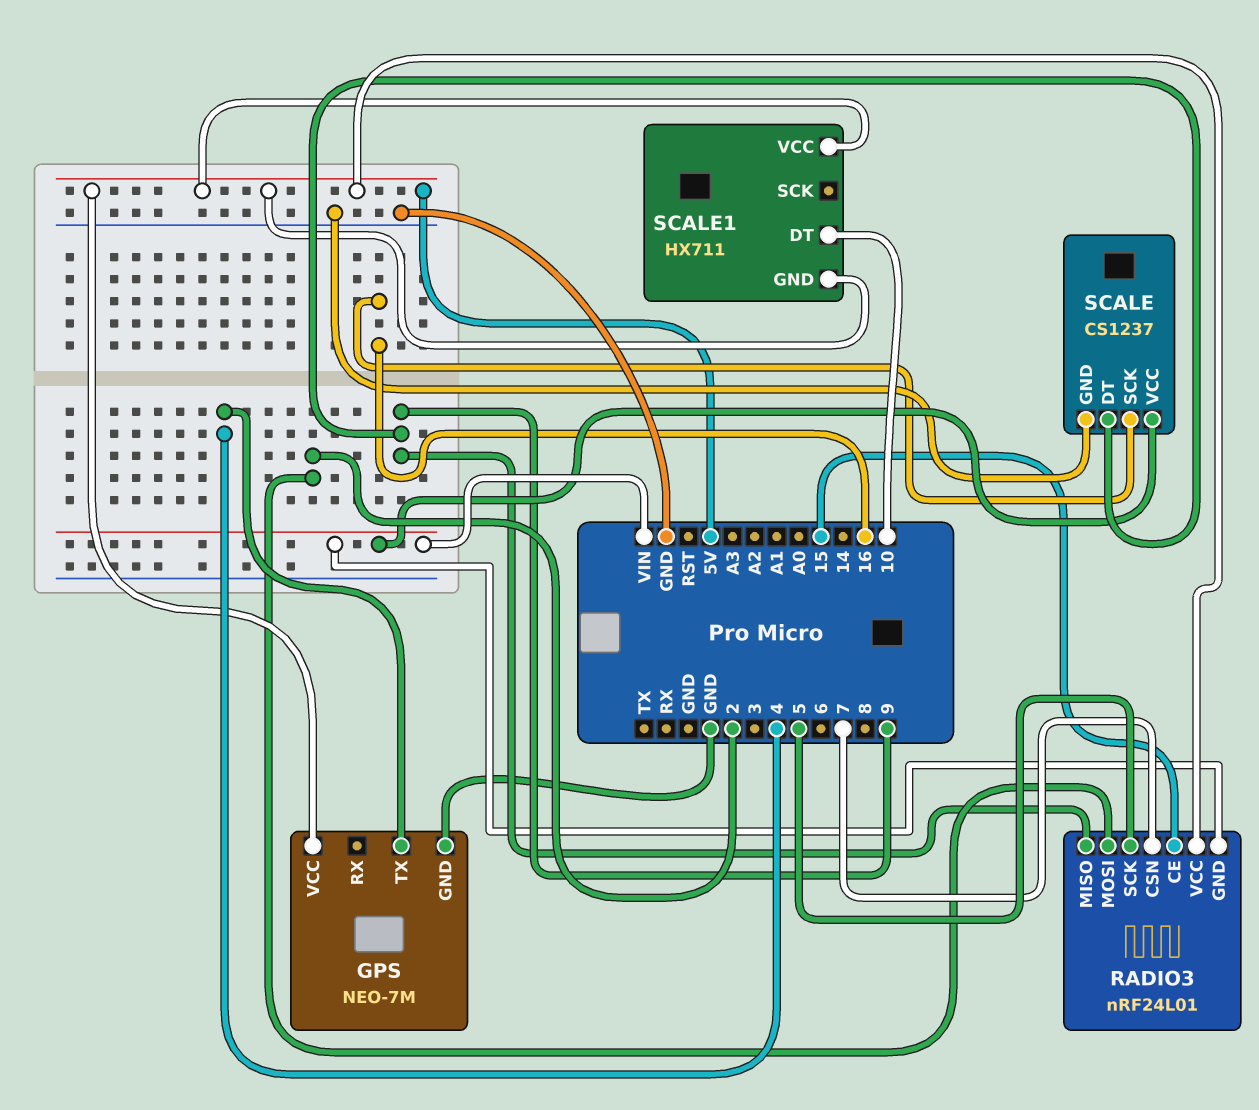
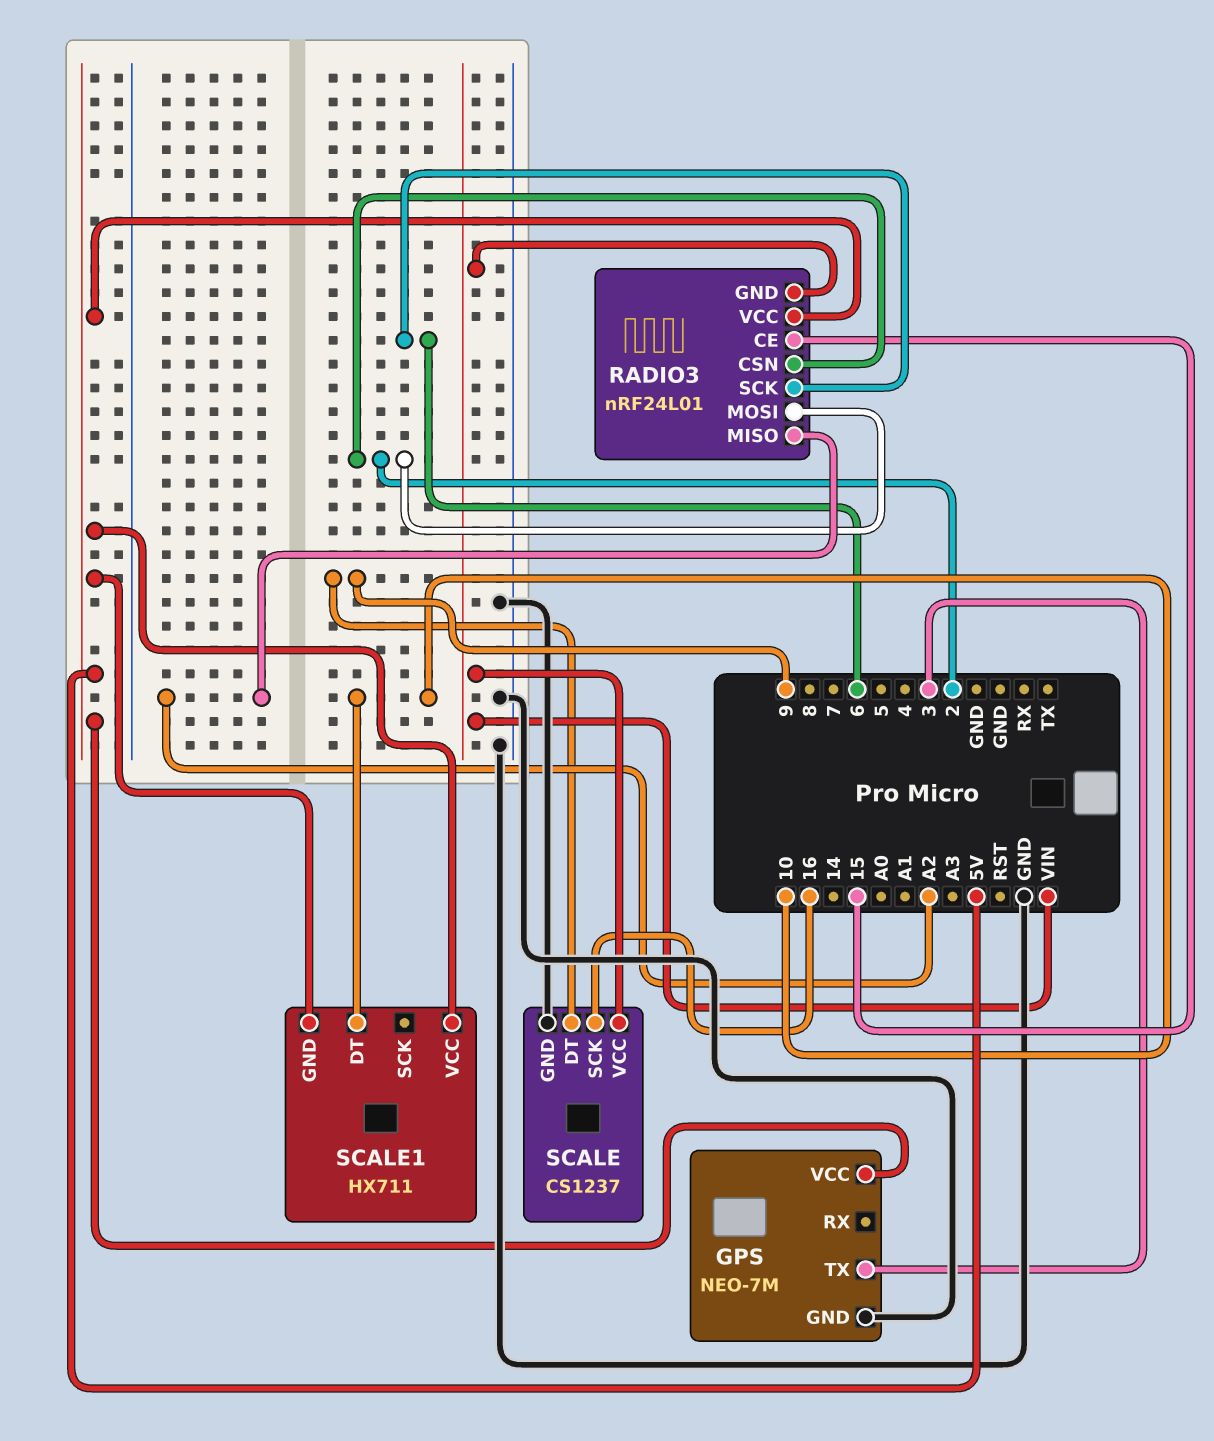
GPS pin TX: 4 -> 3
RADIO3 pin CSN: 7 -> 2
RADIO3 pin MISO: 9 -> A2
RADIO3 pin SCK: 5 -> 6

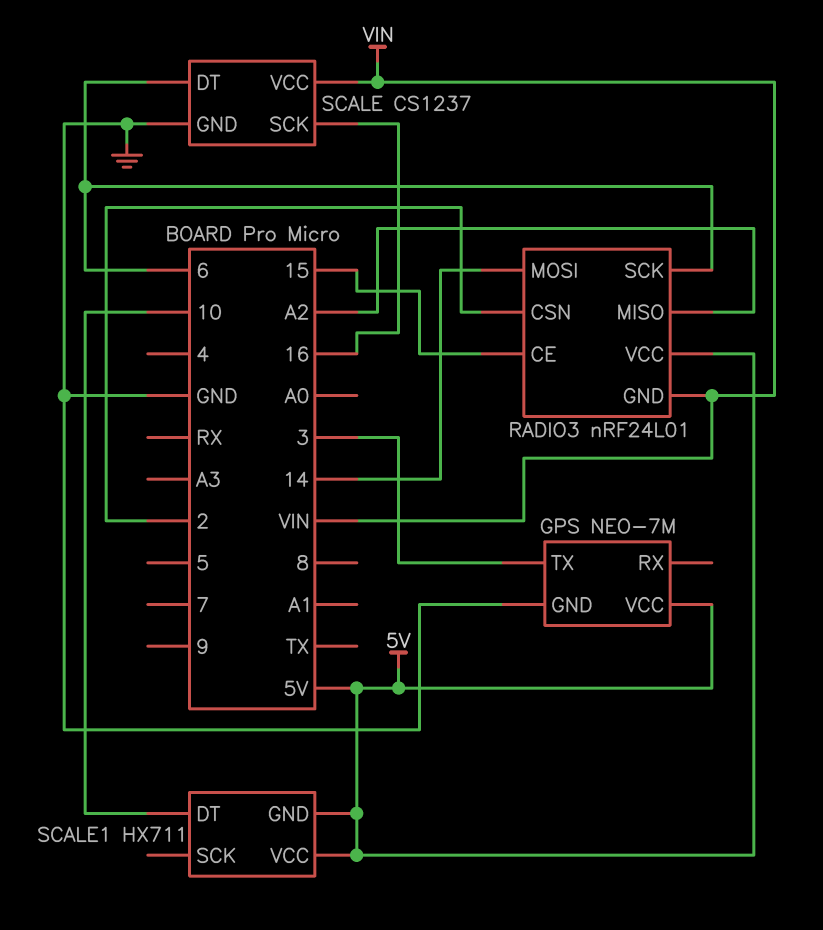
RADIO3 pin MOSI: 2 -> 14
SCALE pin DT: 9 -> 6

